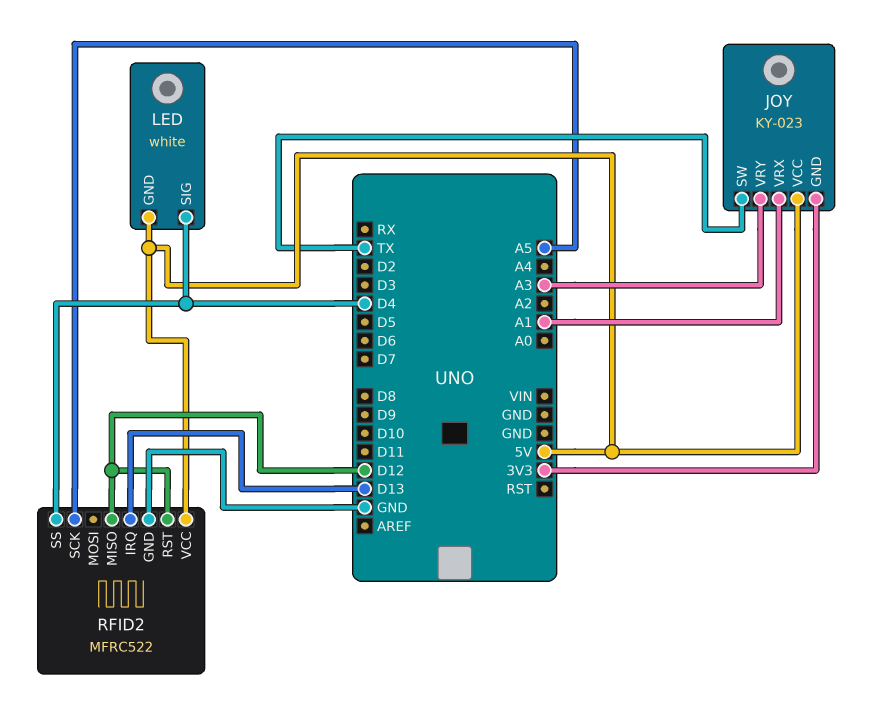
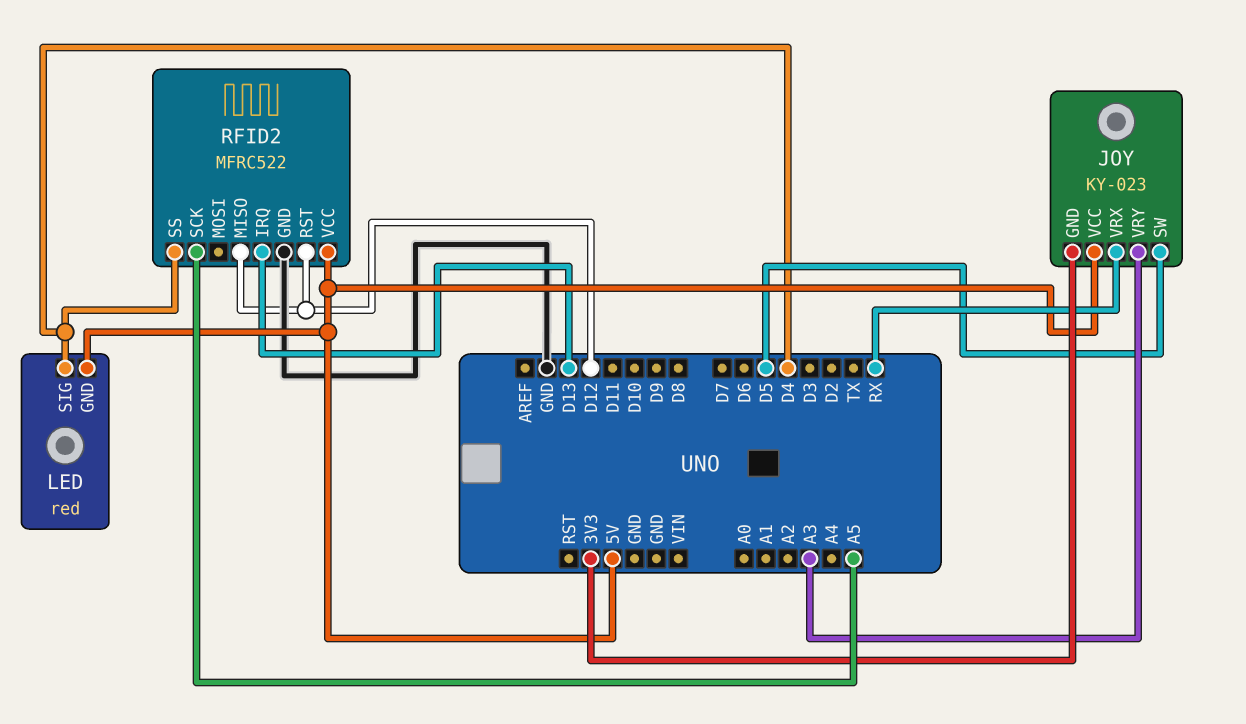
JOY pin SW: TX -> D5
JOY pin VRX: A1 -> RX
LED: white -> red

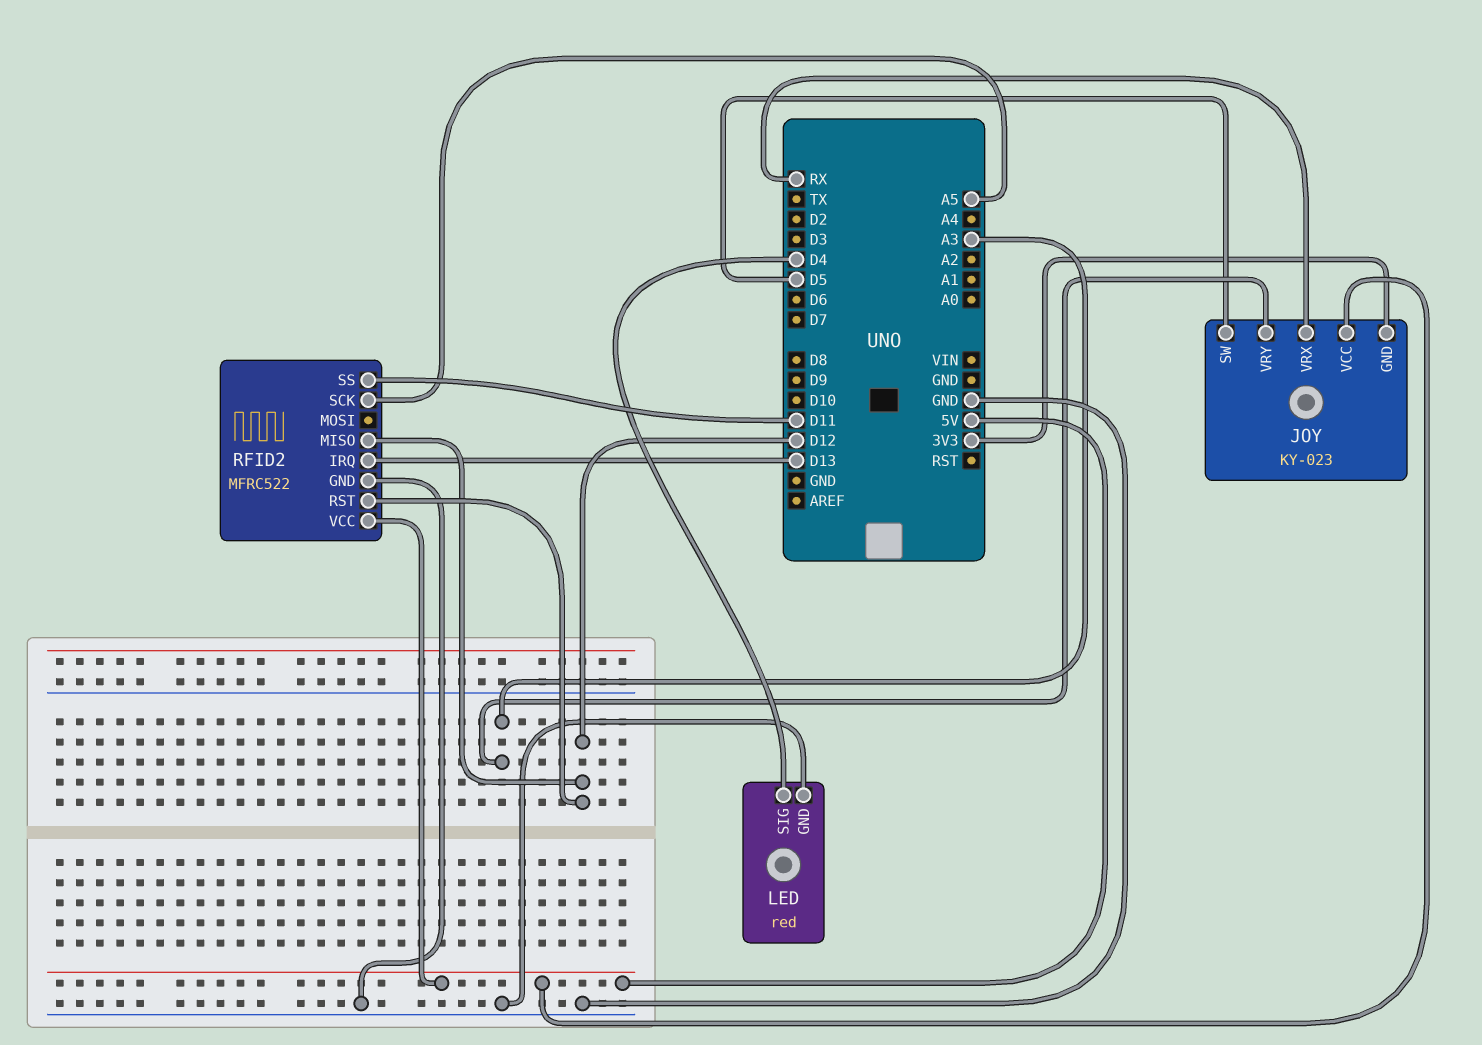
LED pin GND: 5V -> GND
RFID2 pin SS: D4 -> D11

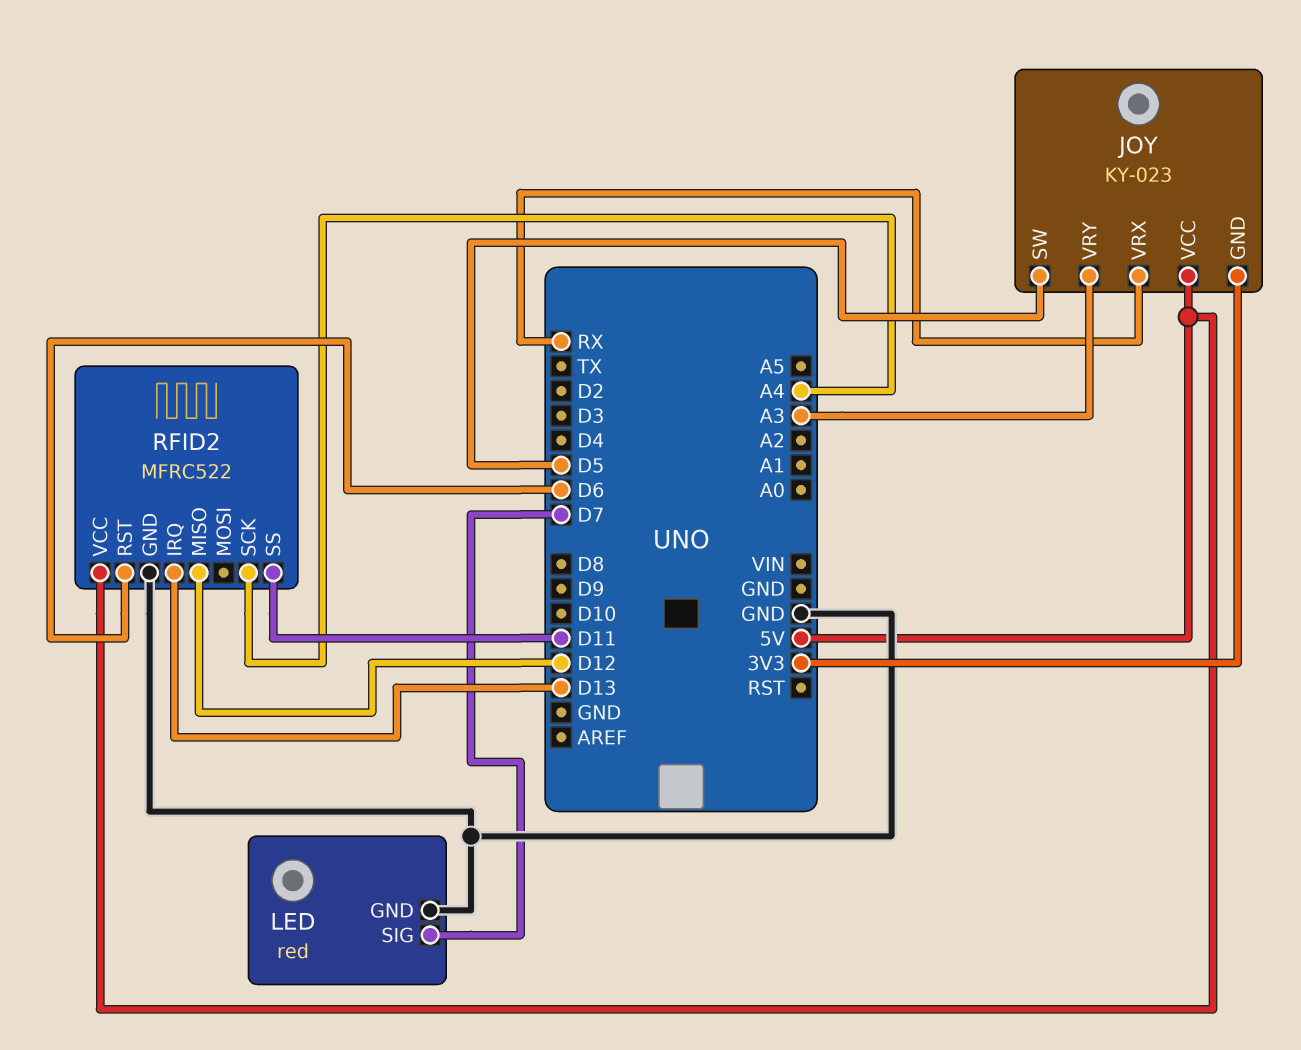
LED pin SIG: D4 -> D7
RFID2 pin RST: D12 -> D6
RFID2 pin SCK: A5 -> A4

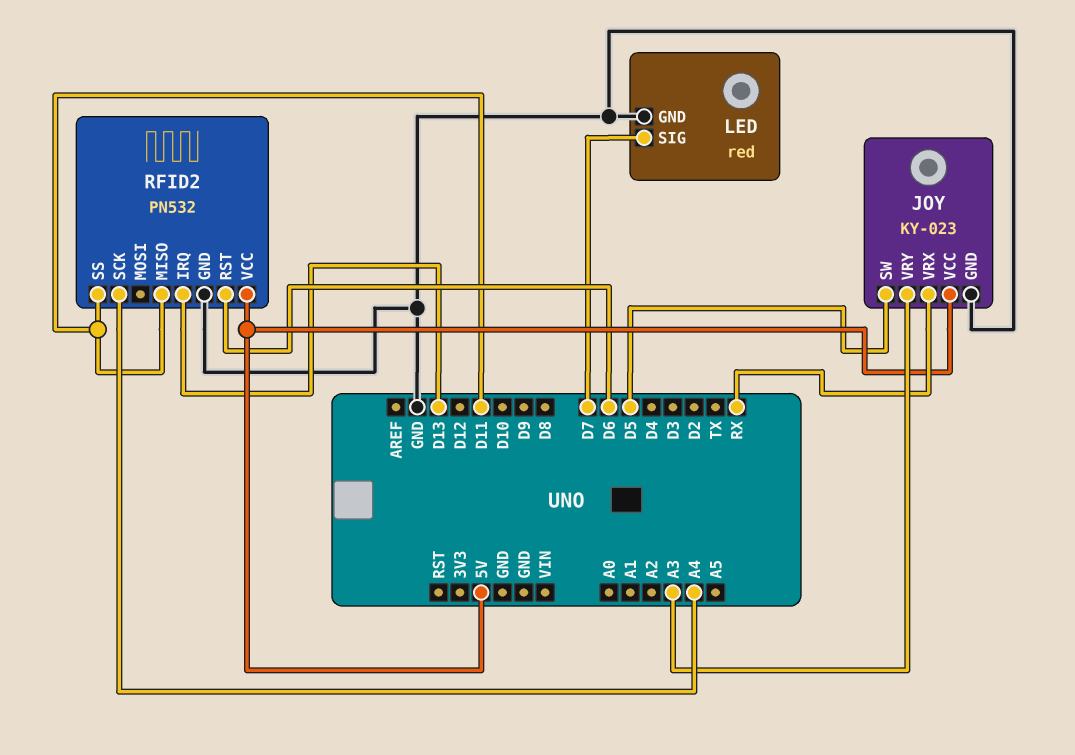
JOY pin GND: 3V3 -> GND
RFID2: MFRC522 -> PN532
RFID2 pin MISO: D12 -> D11

